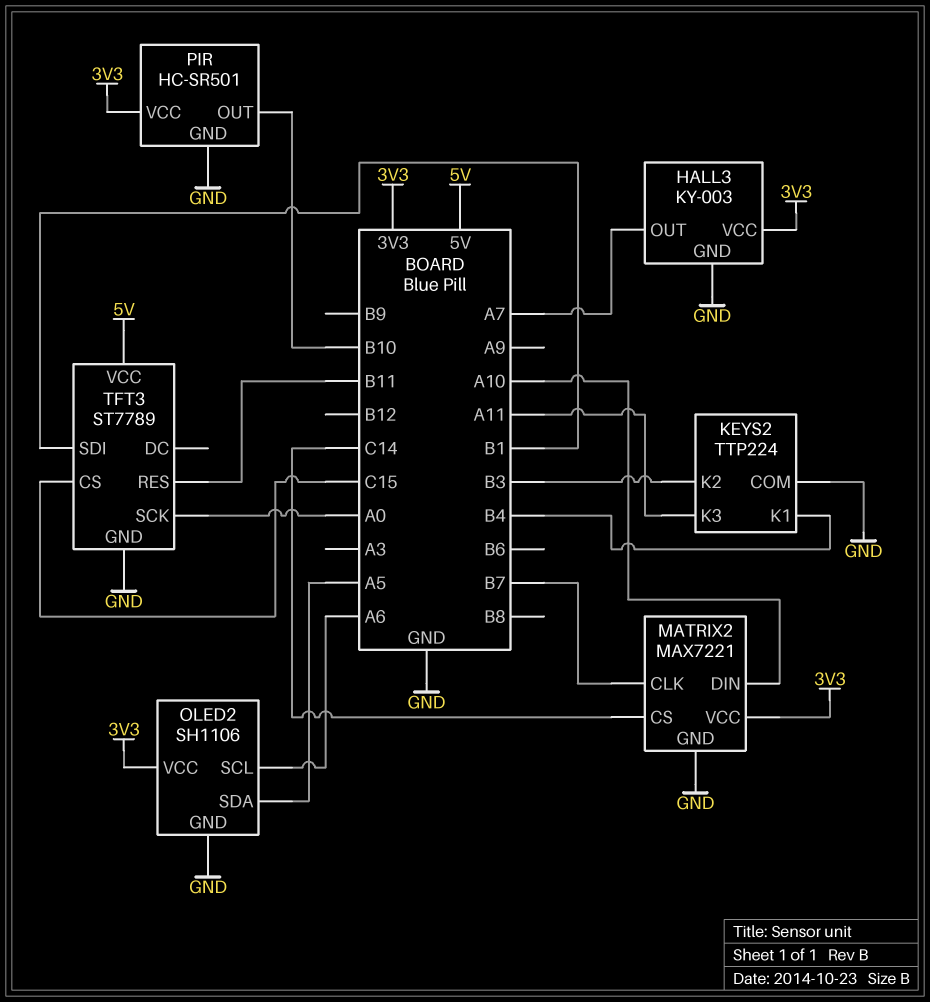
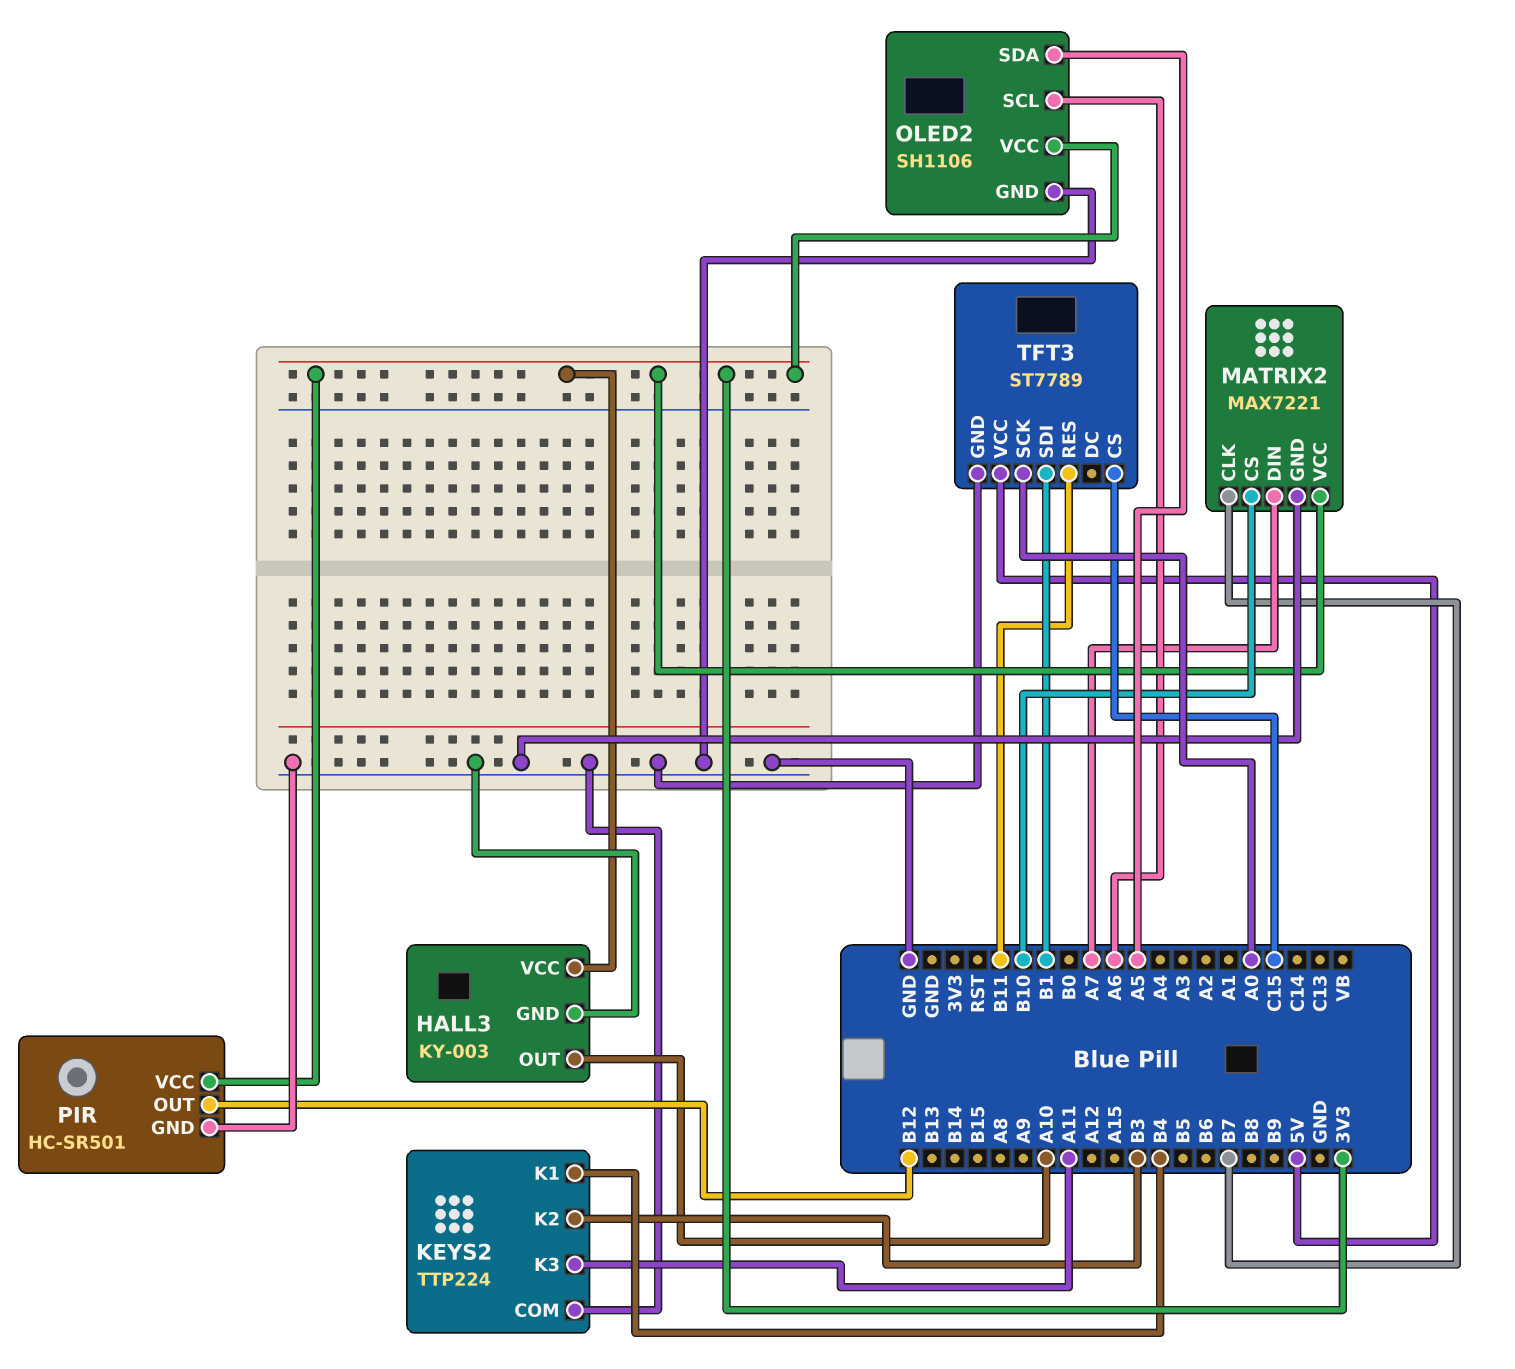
HALL3 pin OUT: A7 -> A10
MATRIX2 pin CS: C14 -> B10
MATRIX2 pin DIN: A10 -> A7
PIR pin OUT: B10 -> B12

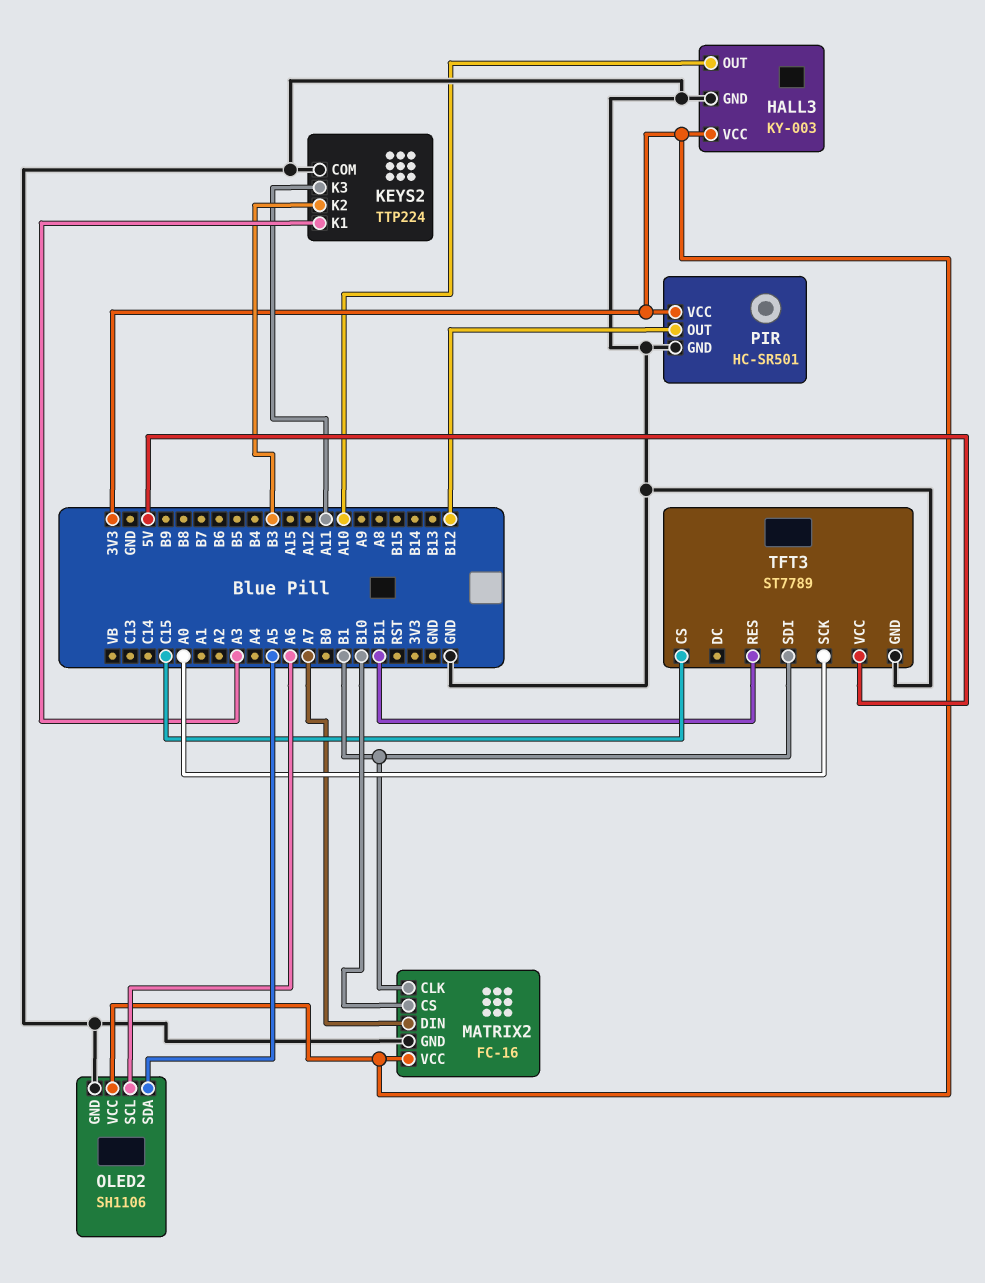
KEYS2 pin K1: B4 -> A3
MATRIX2: MAX7221 -> FC-16
MATRIX2 pin CLK: B7 -> B1

